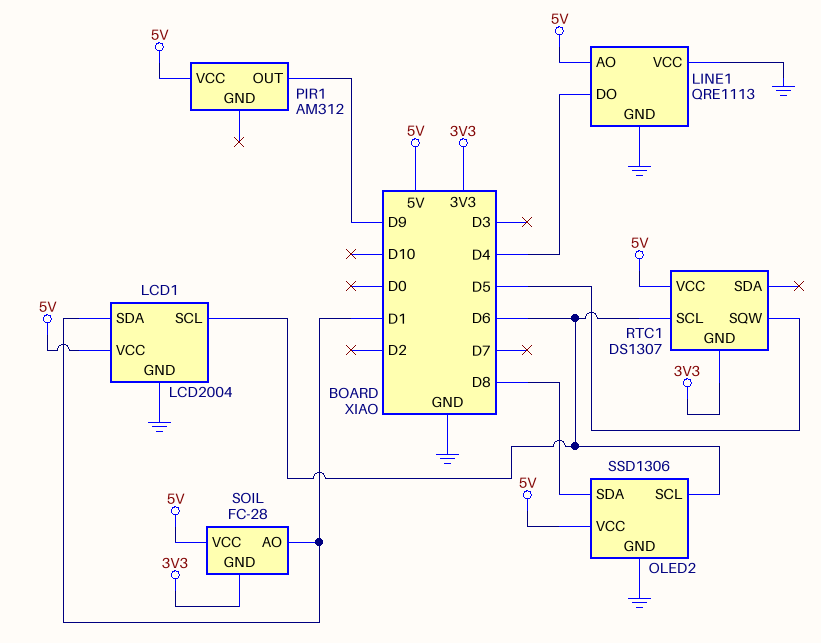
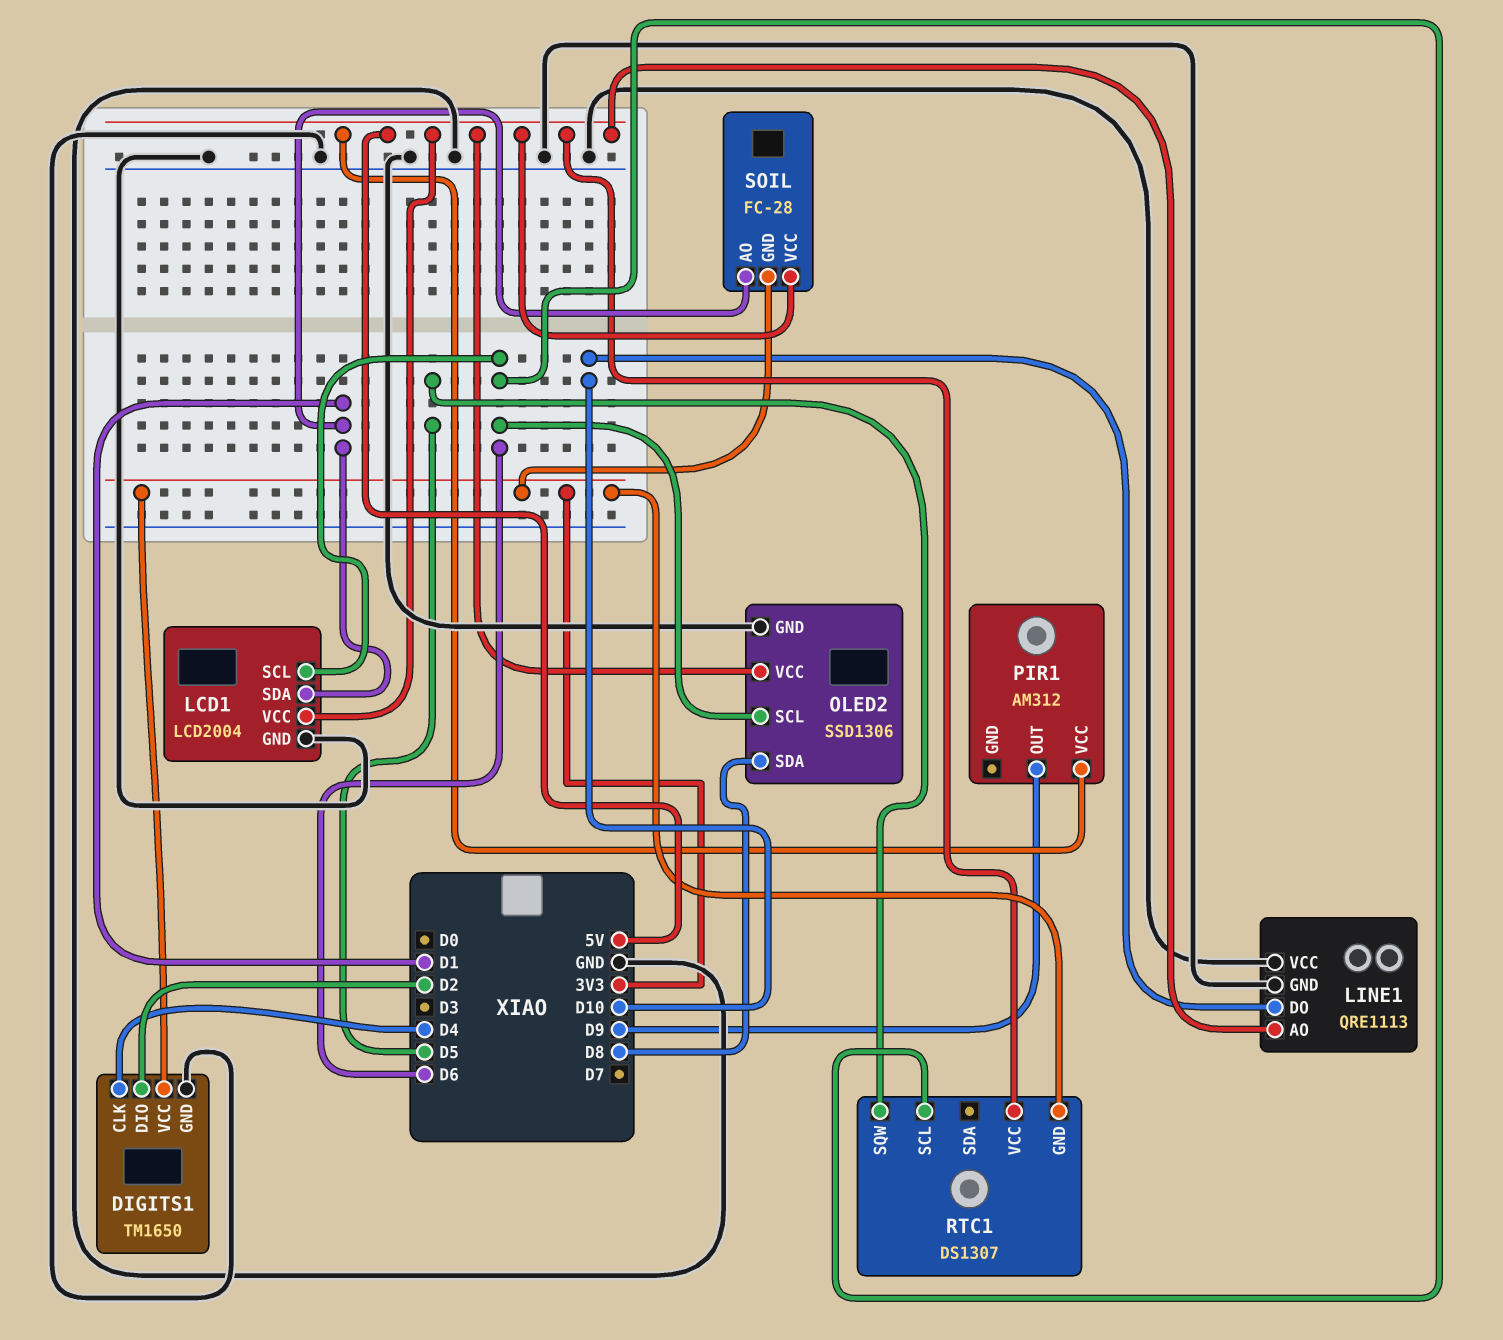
DIGITS1: none -> TM1650
DIGITS1 pin CLK: none -> D4
DIGITS1 pin DIO: none -> D2
DIGITS1 pin GND: none -> GND
DIGITS1 pin VCC: none -> 3V3
LINE1 pin DO: D4 -> D10

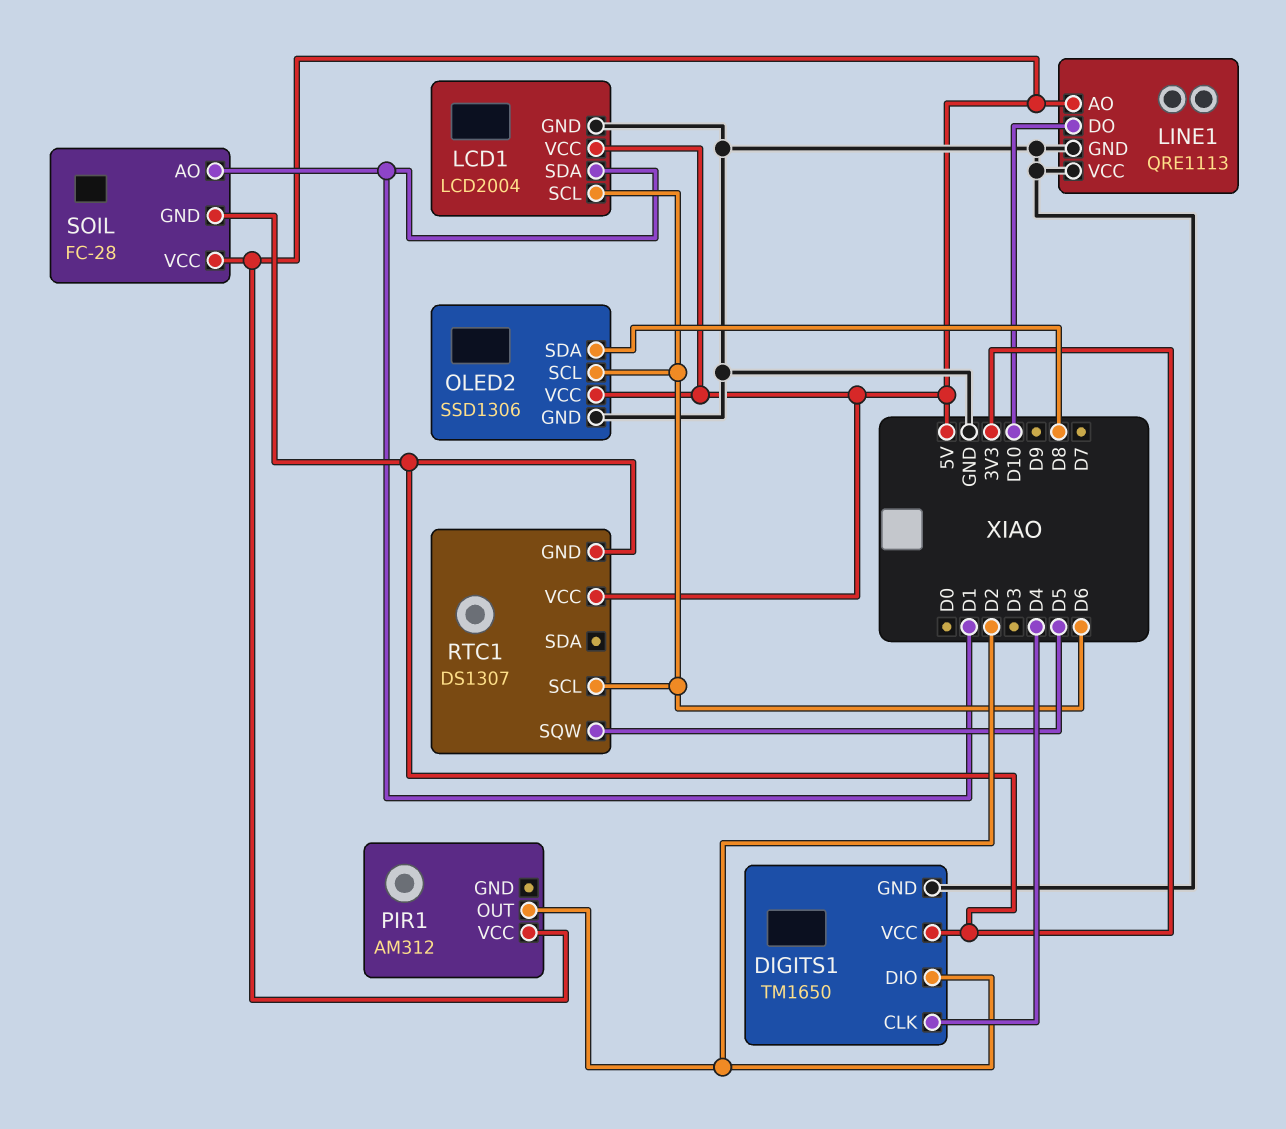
PIR1 pin OUT: D9 -> D2

